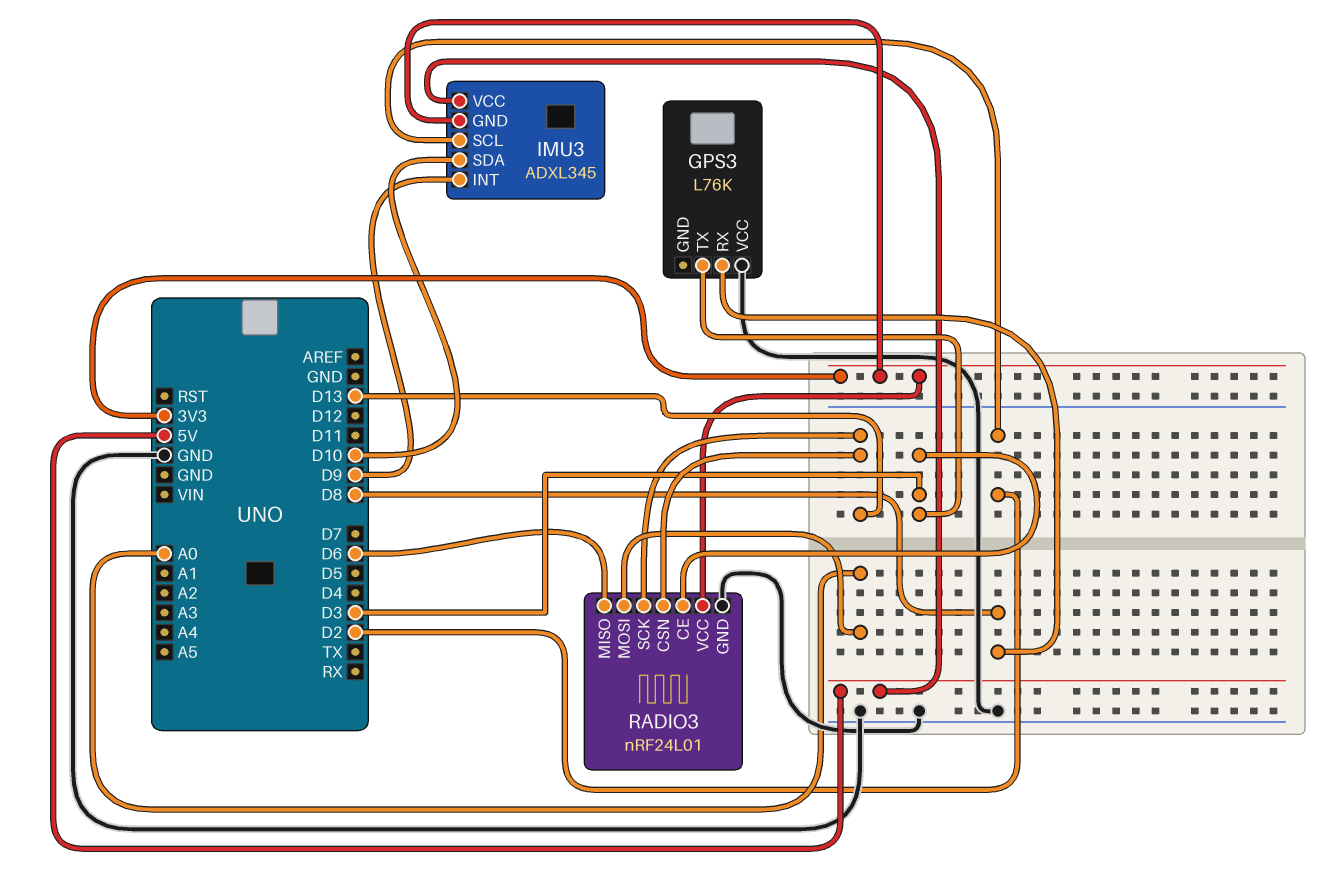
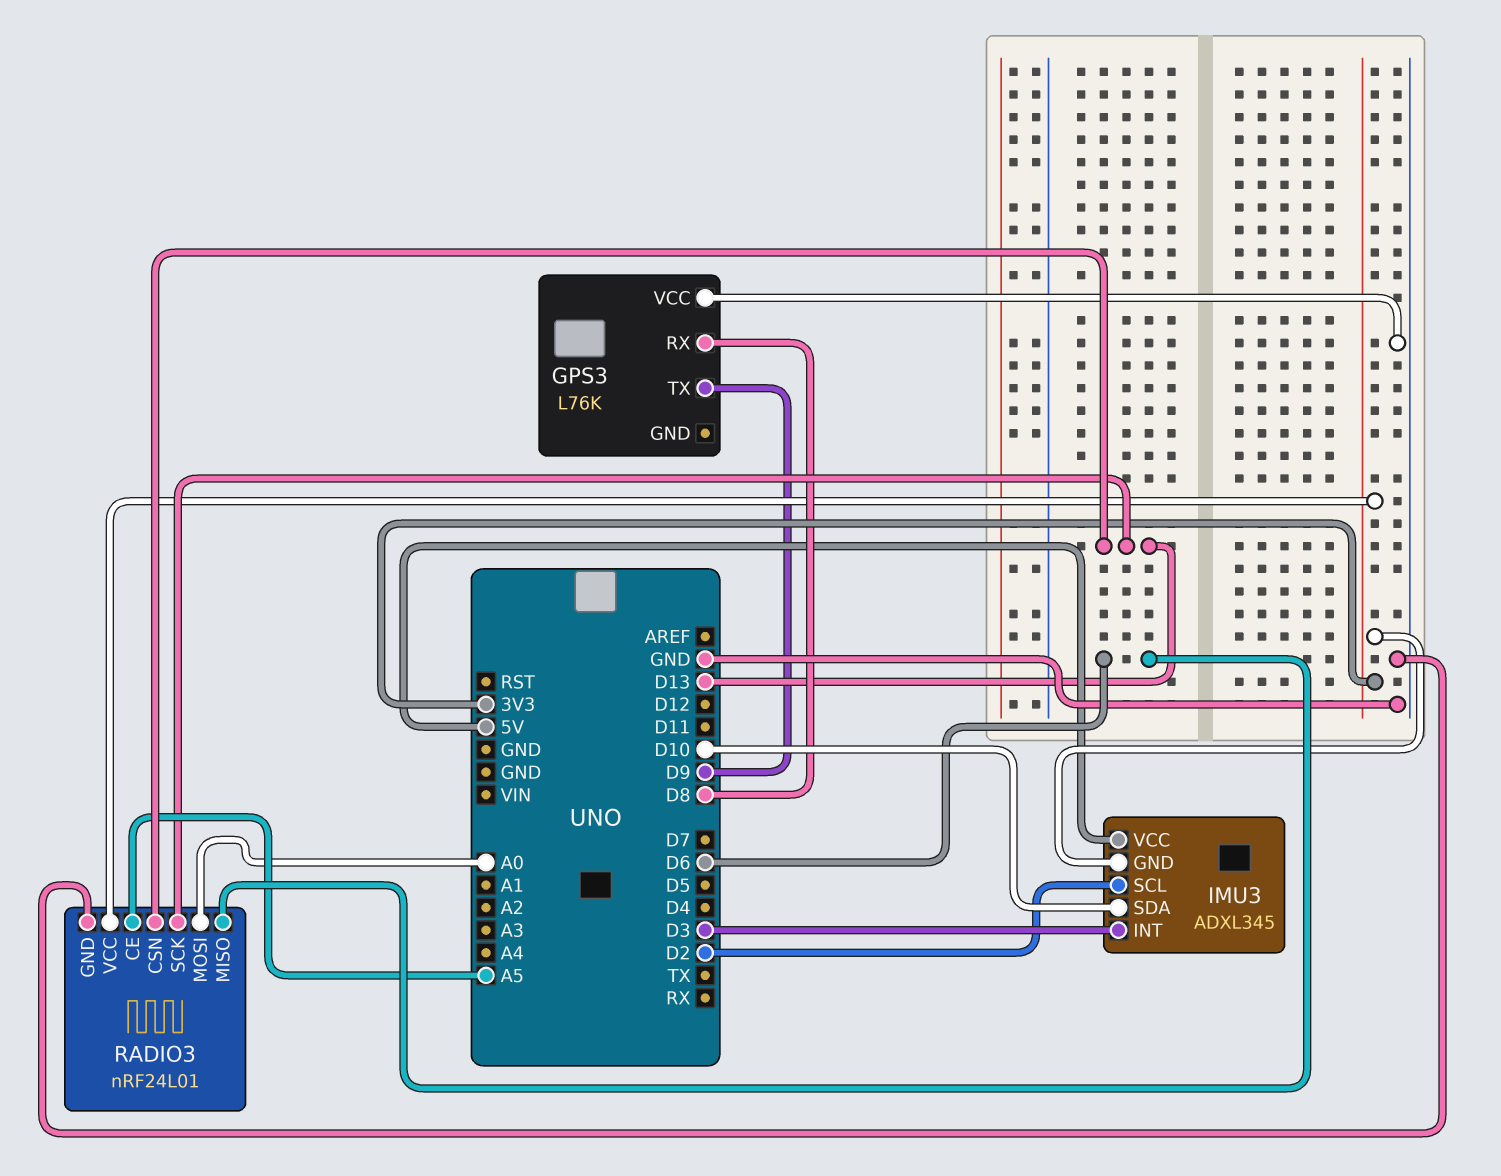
GPS3 pin TX: D3 -> D9
IMU3 pin INT: D9 -> D3
RADIO3 pin CE: D3 -> A5

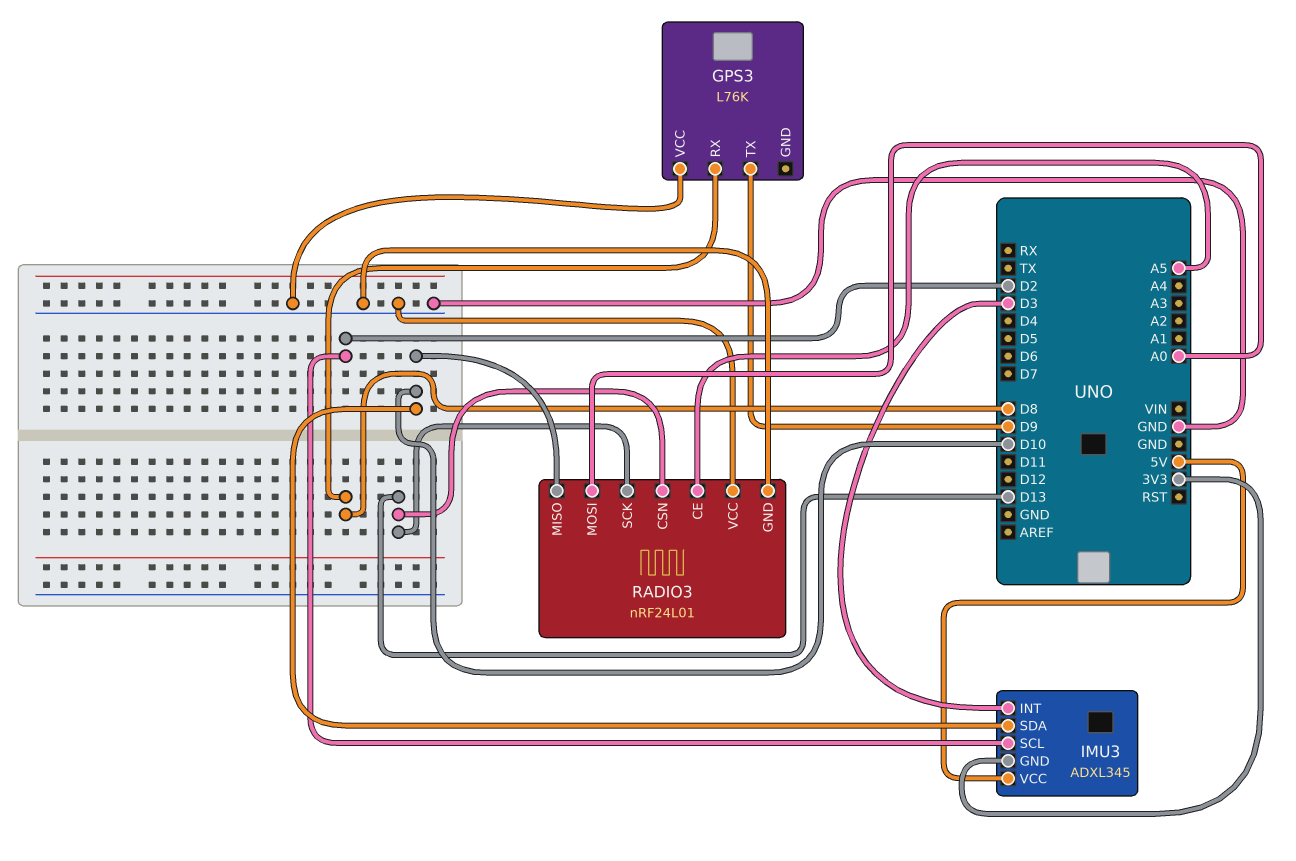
RADIO3 pin MISO: D6 -> D10
RADIO3 pin VCC: 3V3 -> GND

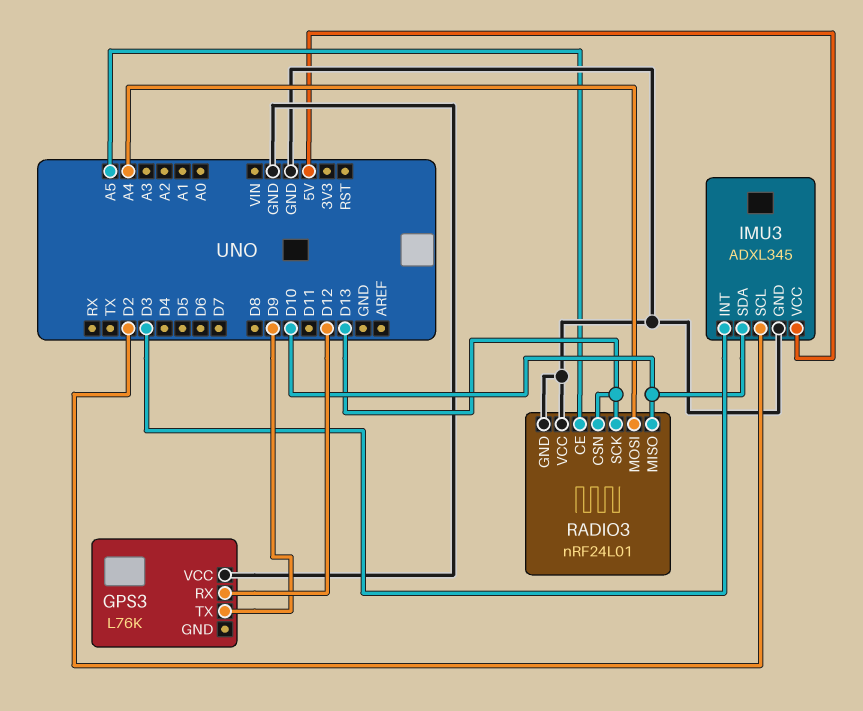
GPS3 pin RX: D8 -> D12
IMU3 pin GND: 3V3 -> GND
RADIO3 pin MOSI: A0 -> A4

